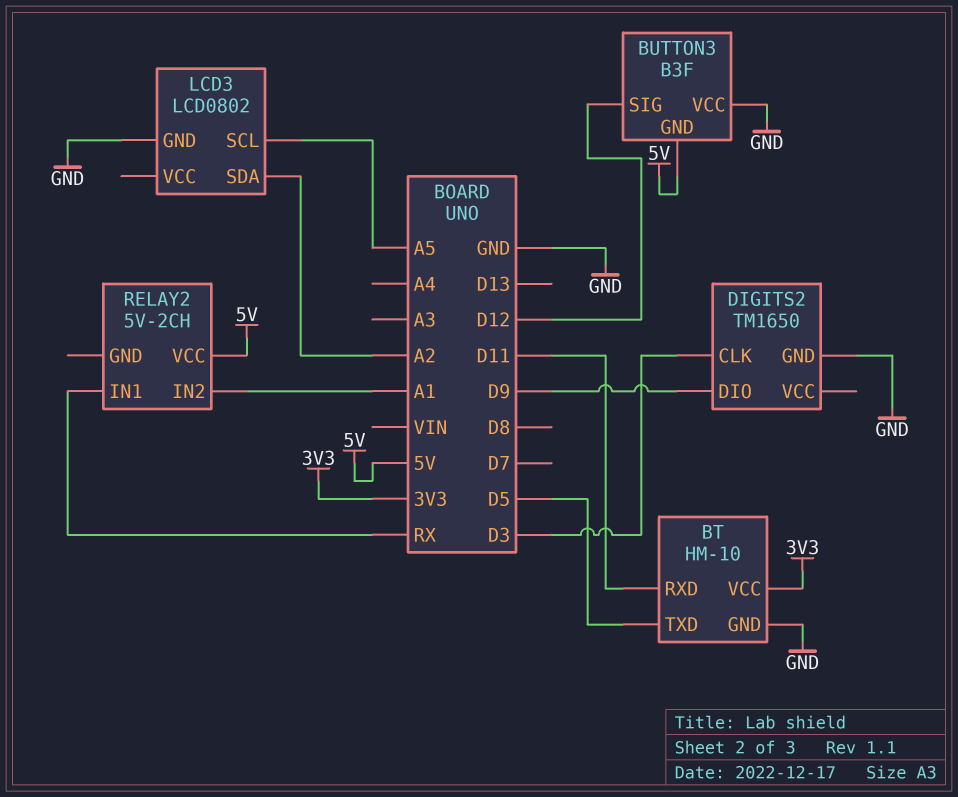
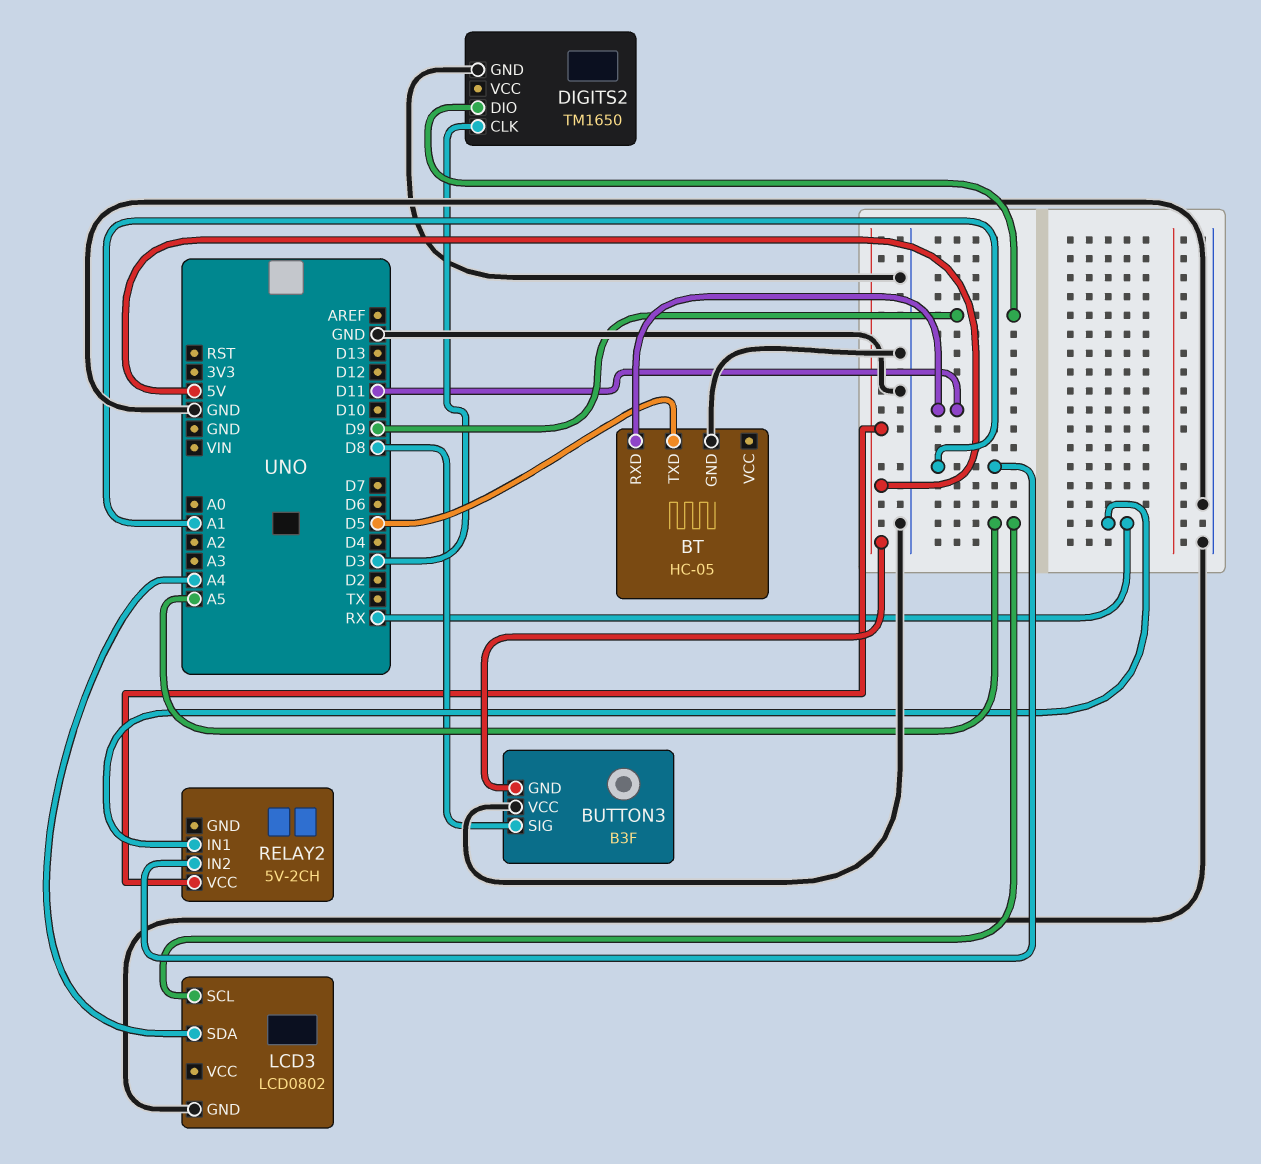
BT: HM-10 -> HC-05
BT pin VCC: 3V3 -> none
BUTTON3 pin SIG: D12 -> D8
LCD3 pin SDA: A2 -> A4

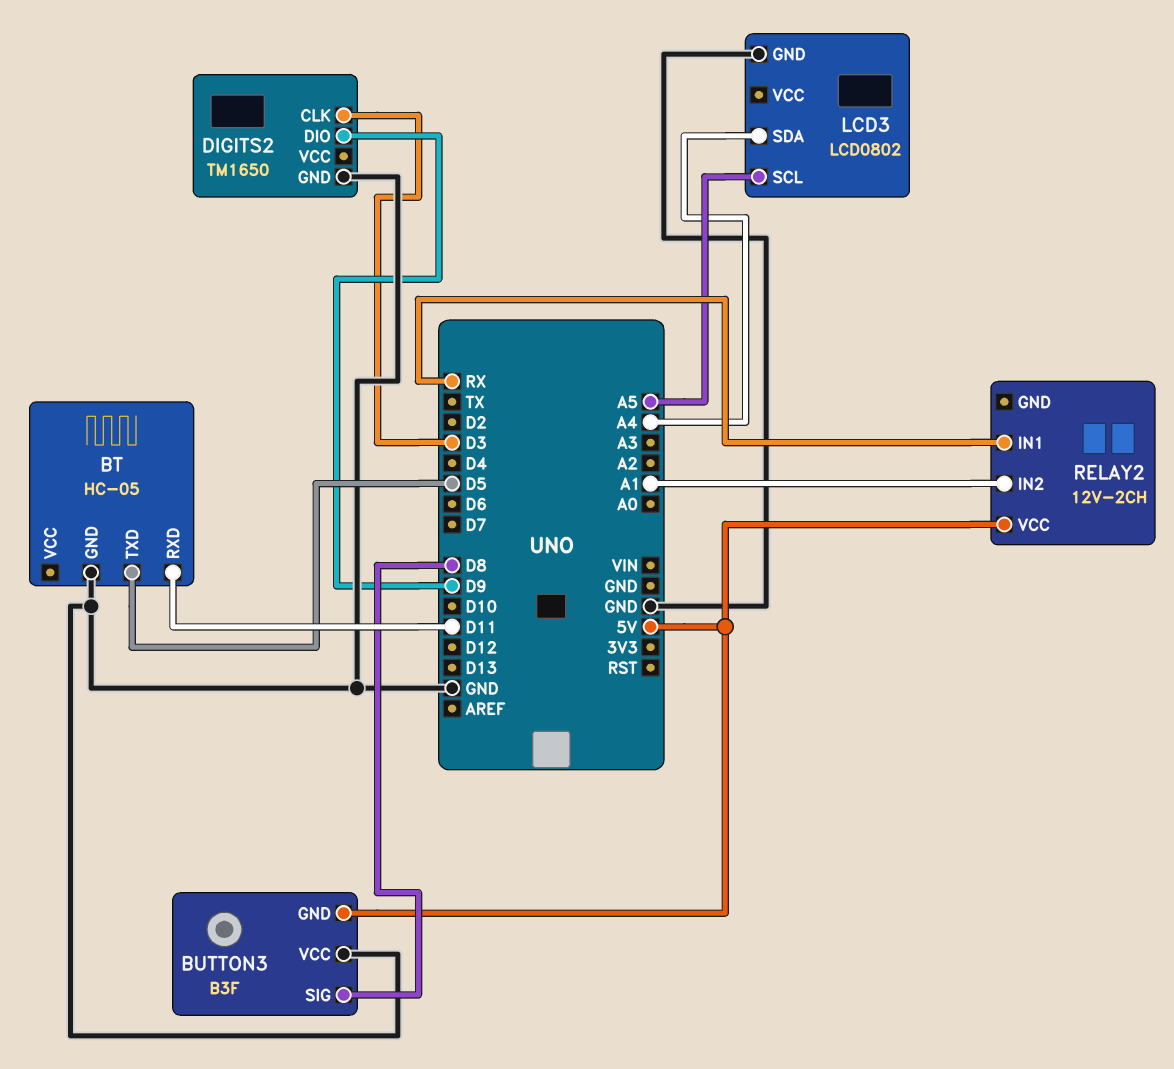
RELAY2: 5V-2CH -> 12V-2CH

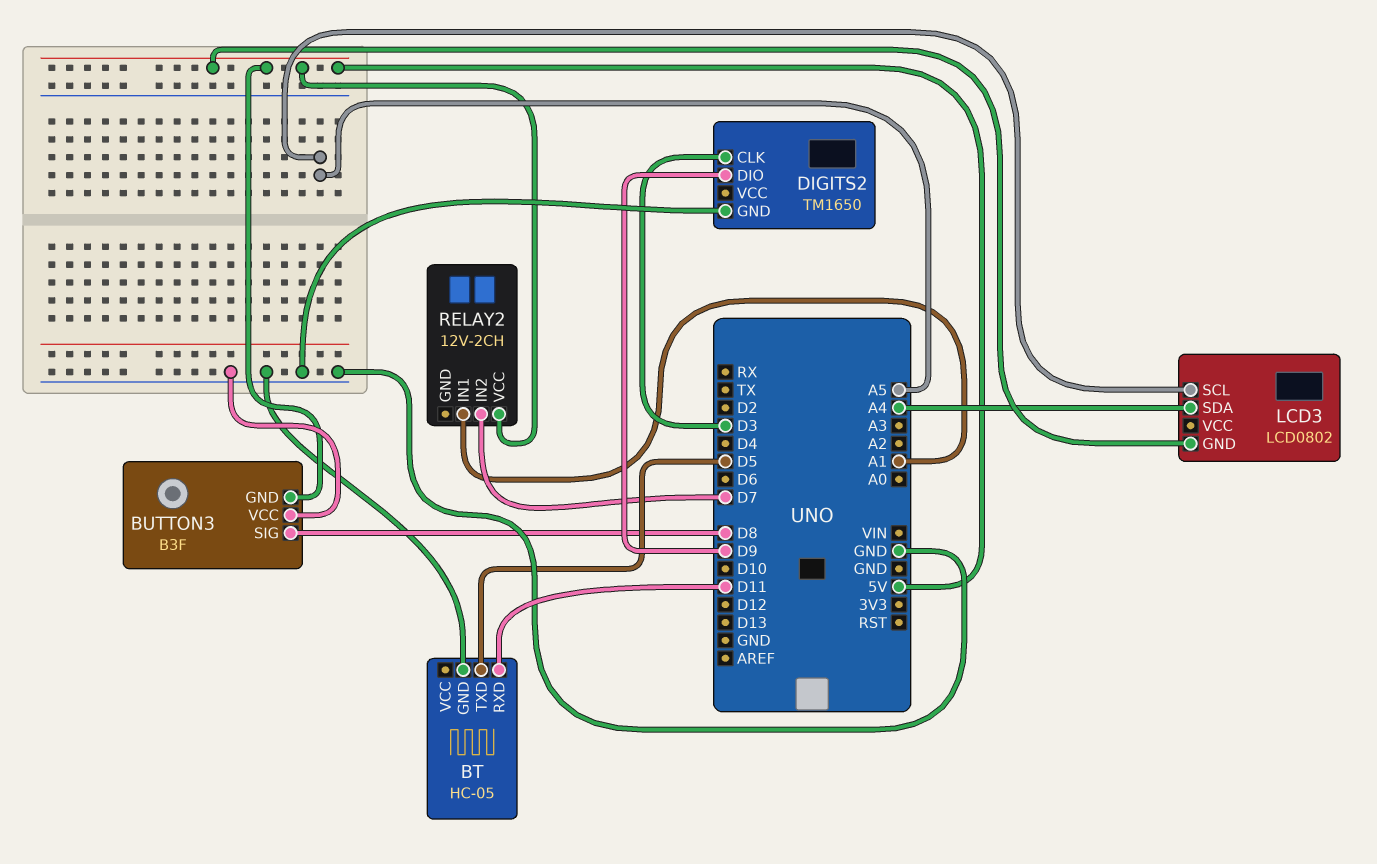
LCD3 pin GND: GND -> 5V
RELAY2 pin IN1: RX -> A1
RELAY2 pin IN2: A1 -> D7

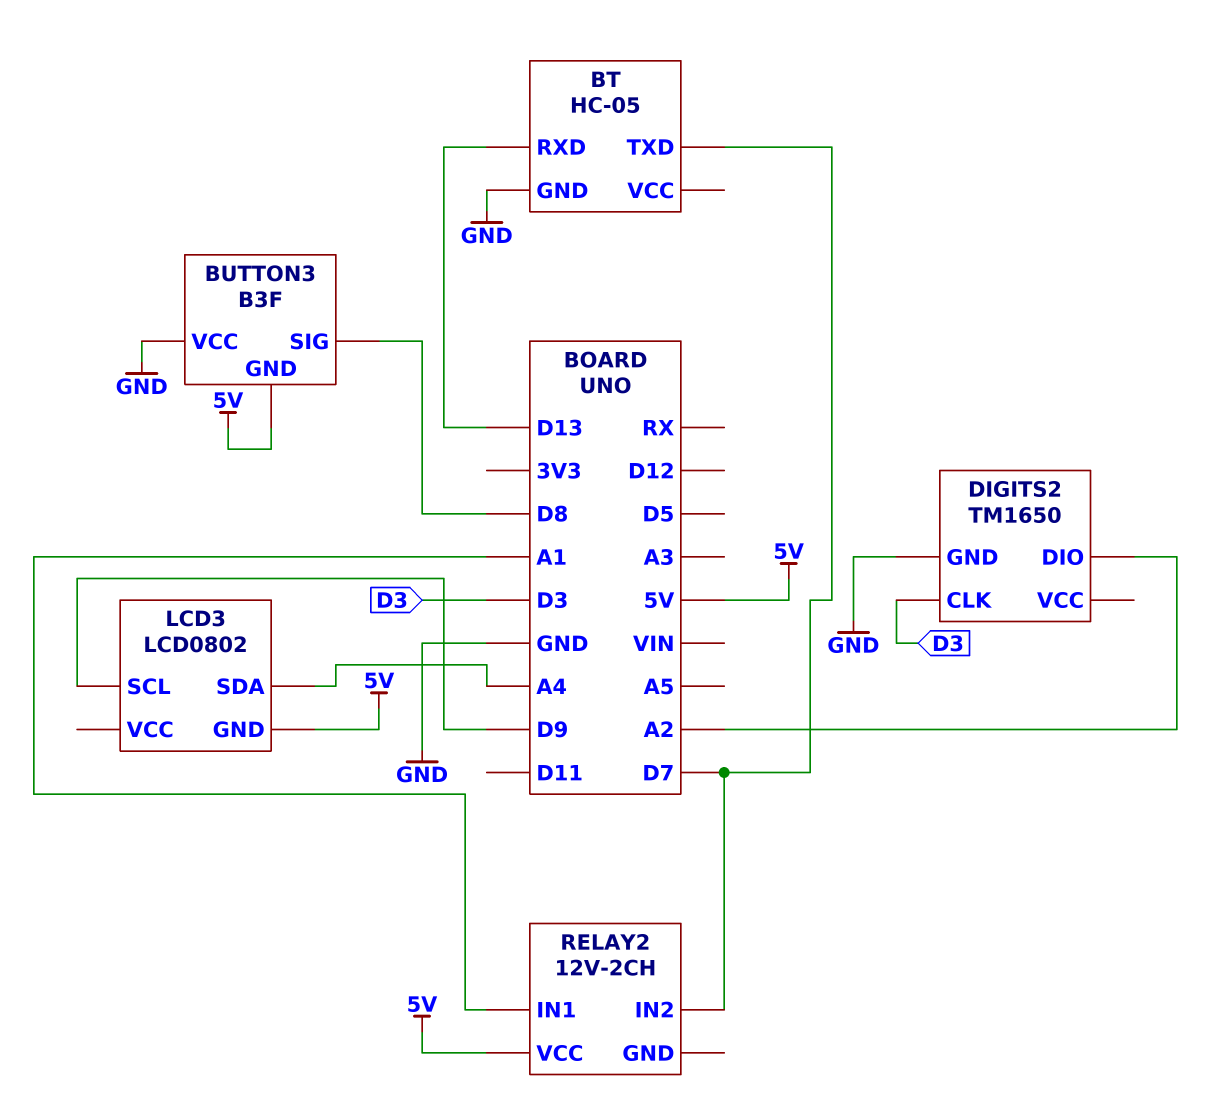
BT pin RXD: D11 -> D13
BT pin TXD: D5 -> D7
DIGITS2 pin DIO: D9 -> A2
LCD3 pin SCL: A5 -> D9

